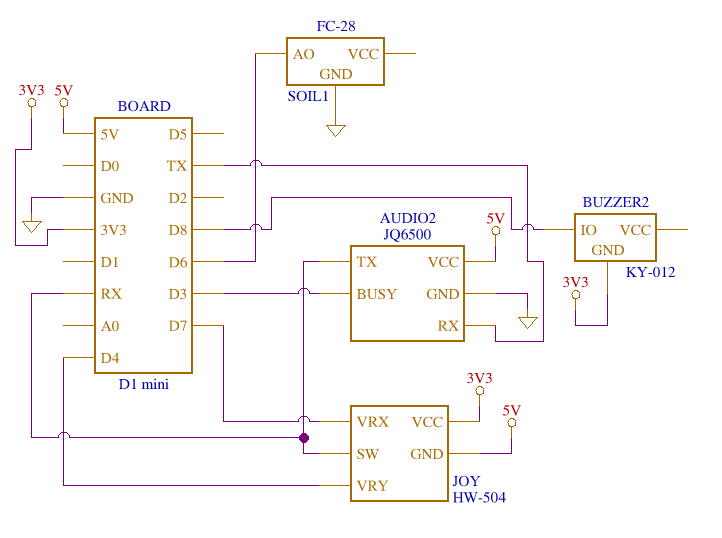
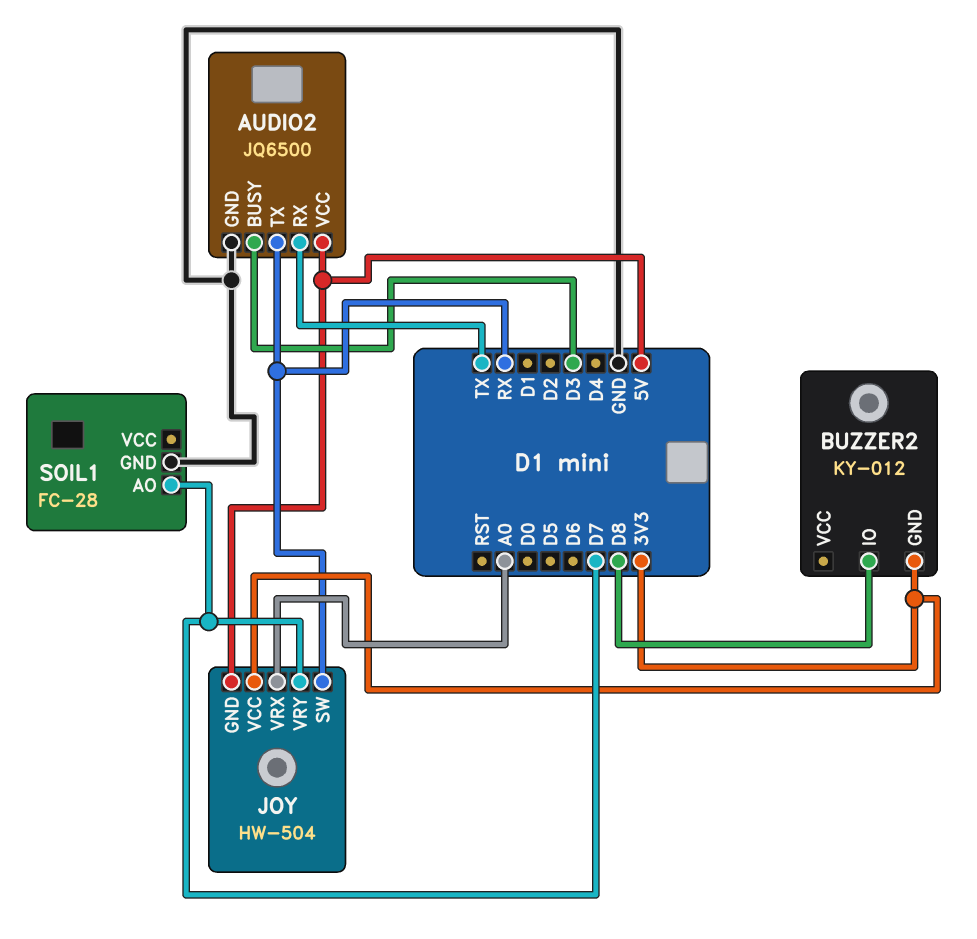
JOY pin VRX: D7 -> A0
JOY pin VRY: D4 -> D7
SOIL1 pin AO: D6 -> D7

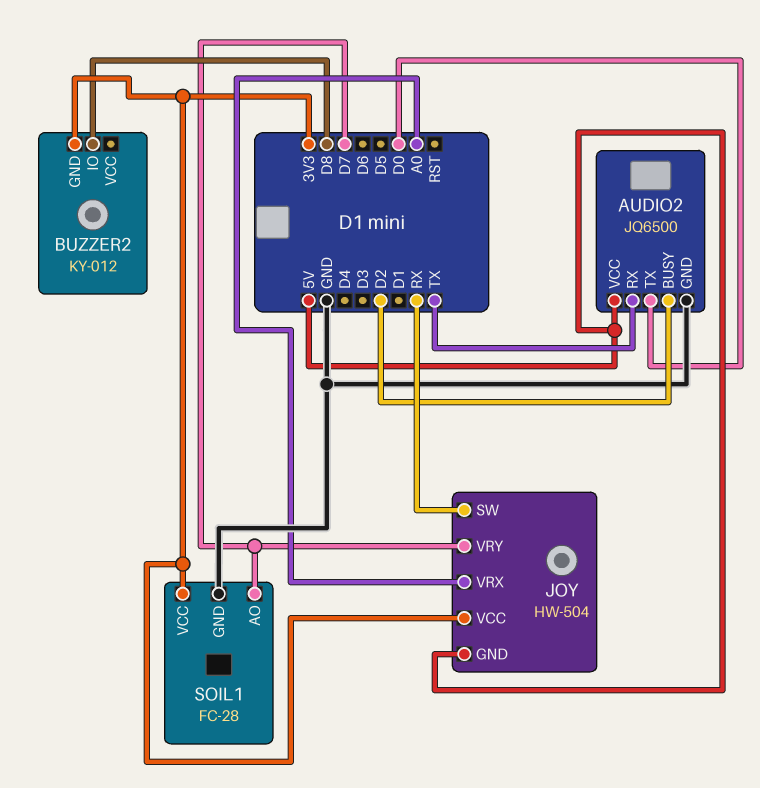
AUDIO2 pin BUSY: D3 -> D2
AUDIO2 pin TX: RX -> D0
SOIL1 pin VCC: none -> 3V3

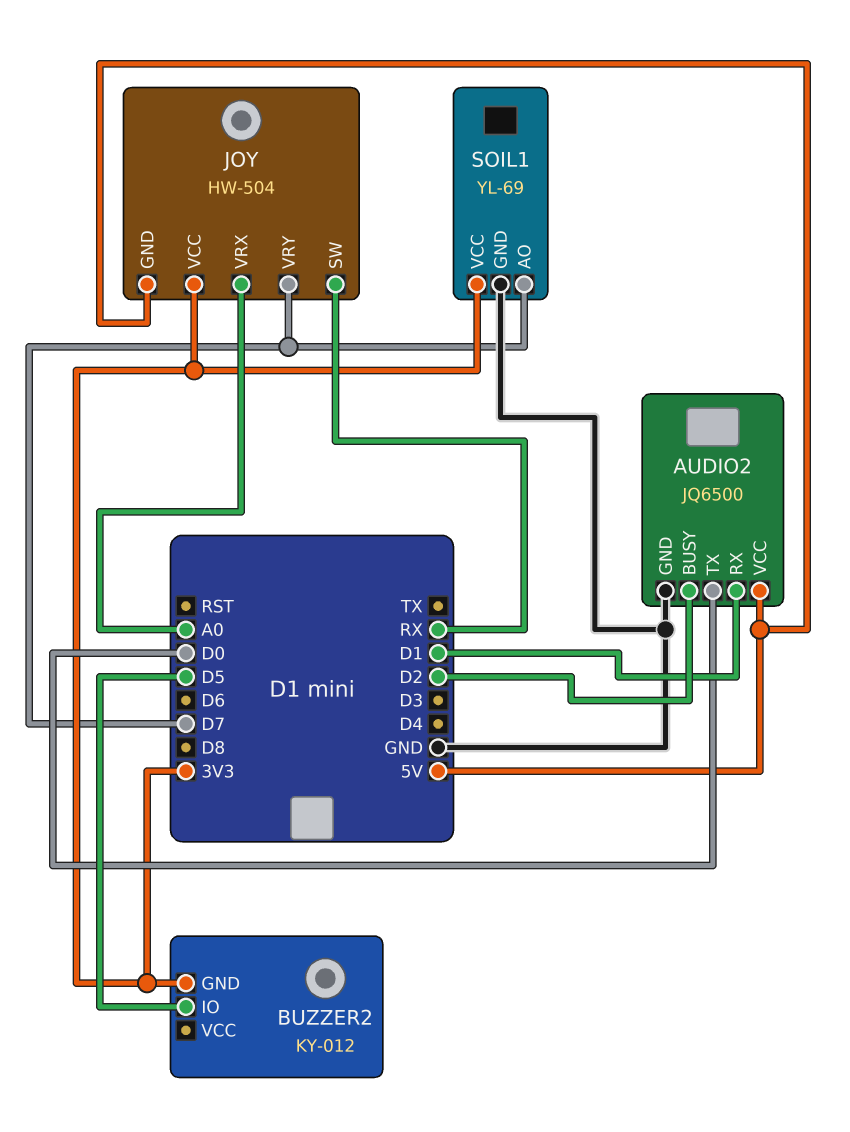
AUDIO2 pin RX: TX -> D1
BUZZER2 pin IO: D8 -> D5
SOIL1: FC-28 -> YL-69

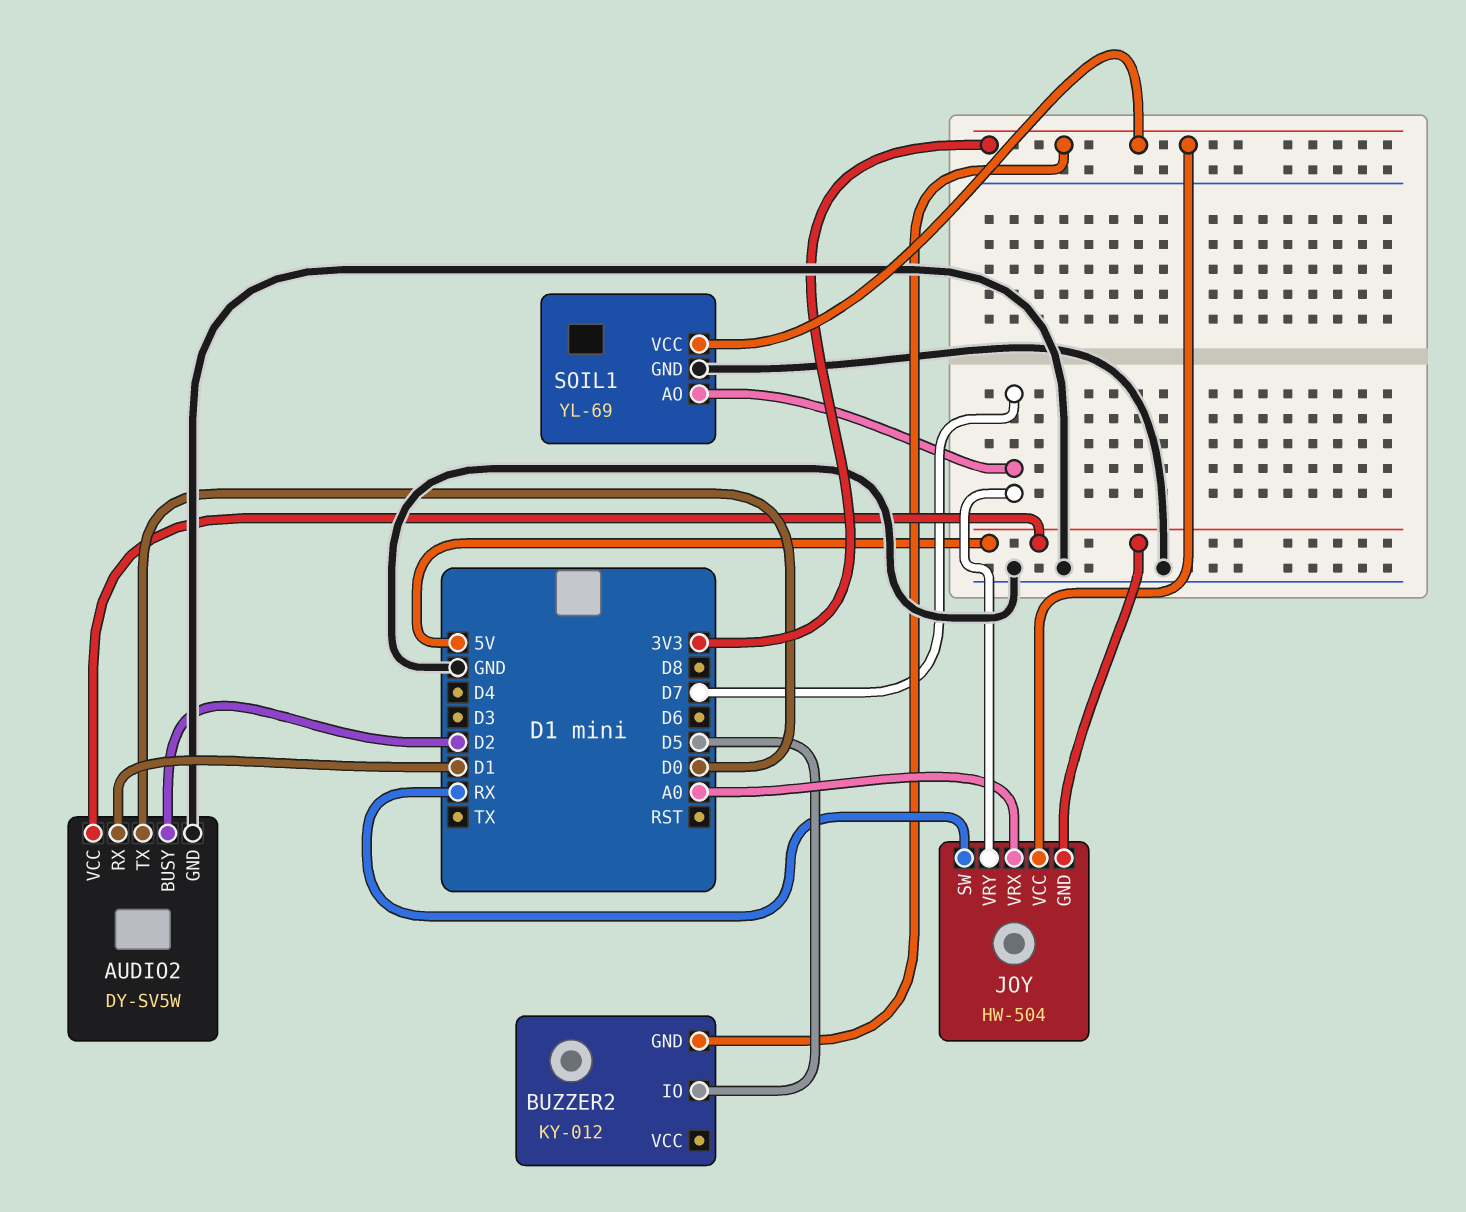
AUDIO2: JQ6500 -> DY-SV5W

